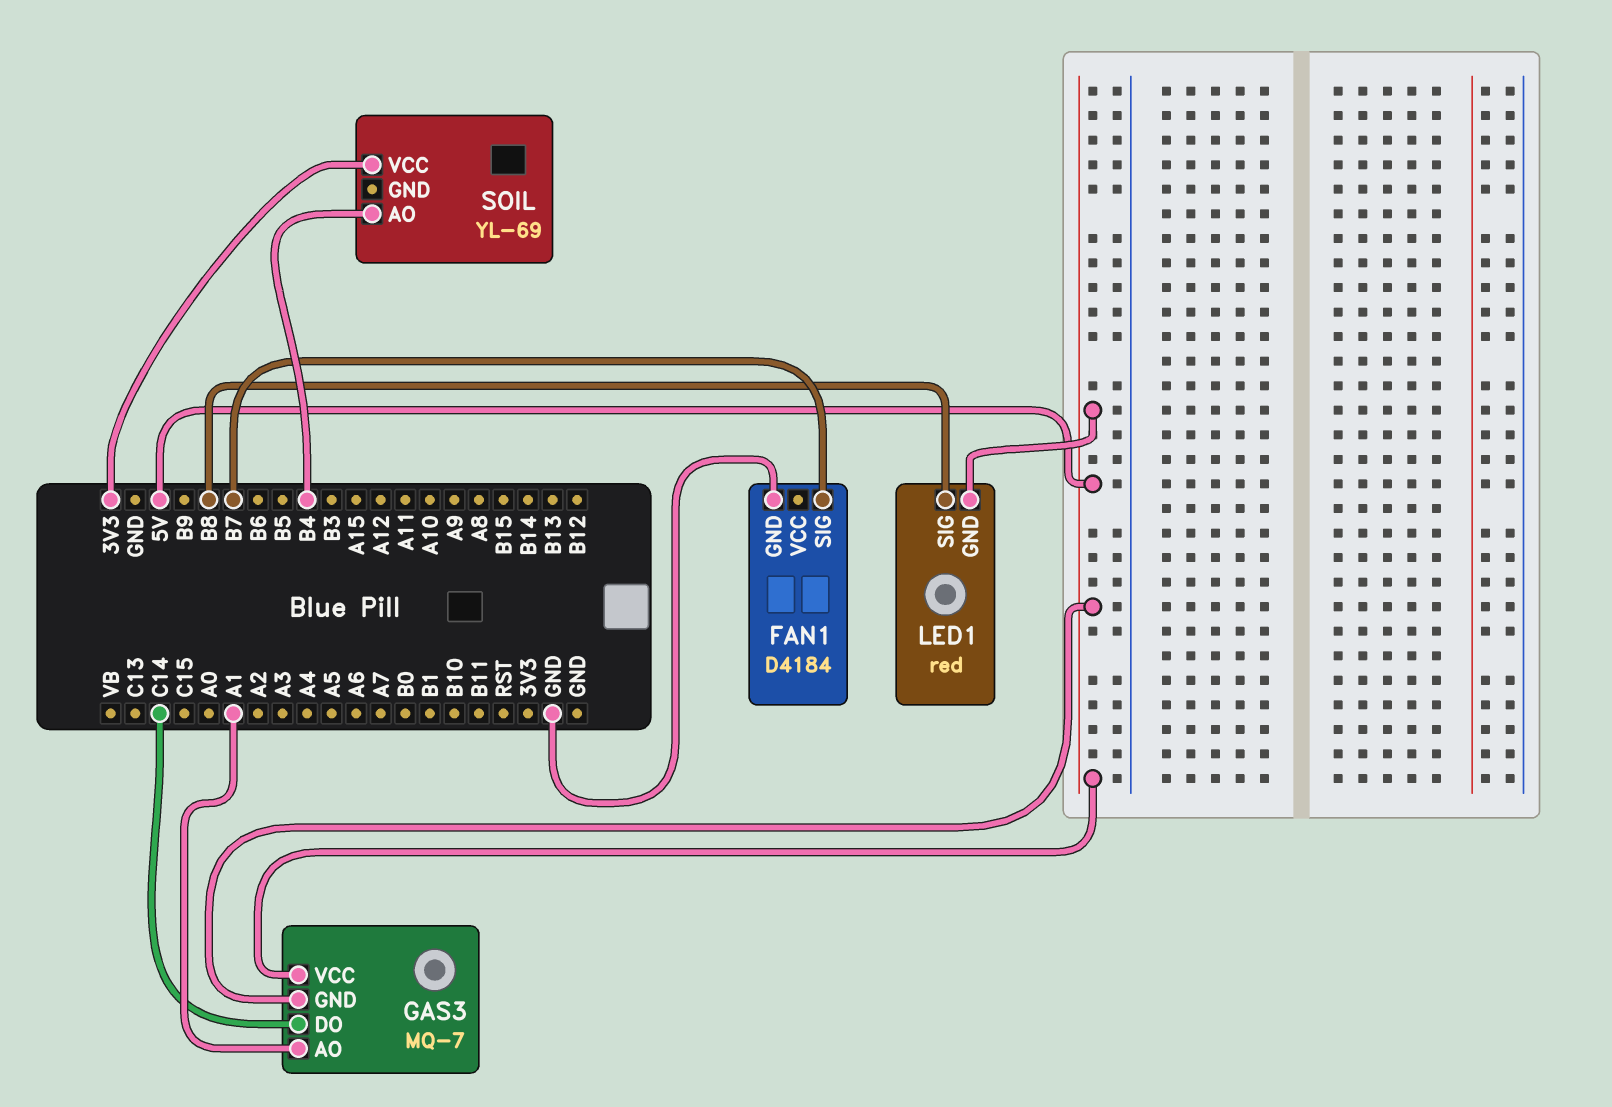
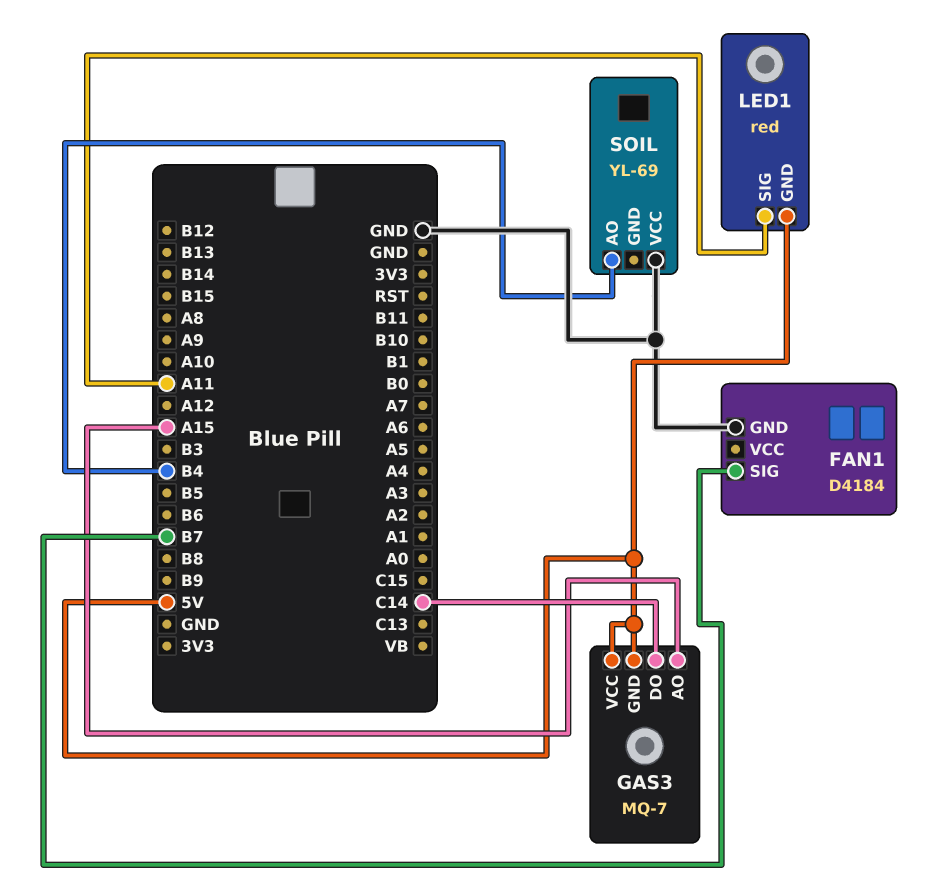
GAS3 pin AO: A1 -> A15
LED1 pin SIG: B8 -> A11
SOIL pin VCC: 3V3 -> GND

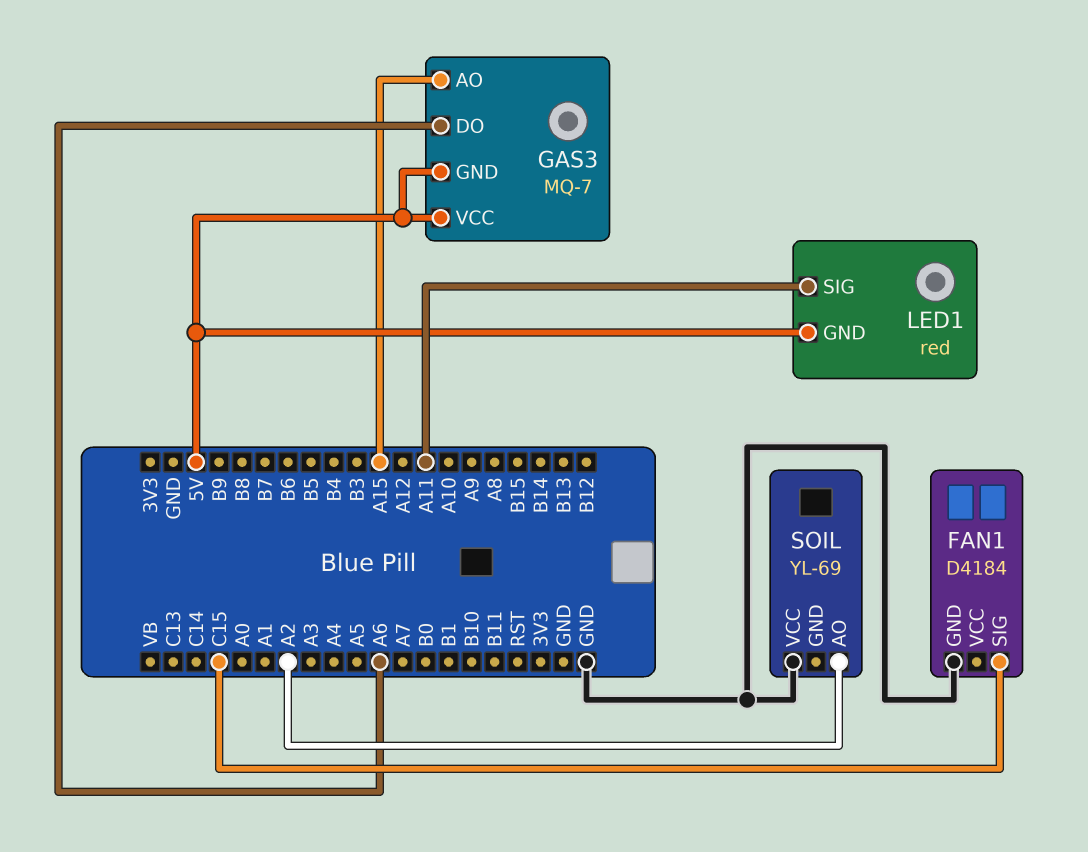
FAN1 pin SIG: B7 -> C15
GAS3 pin DO: C14 -> A6
SOIL pin AO: B4 -> A2

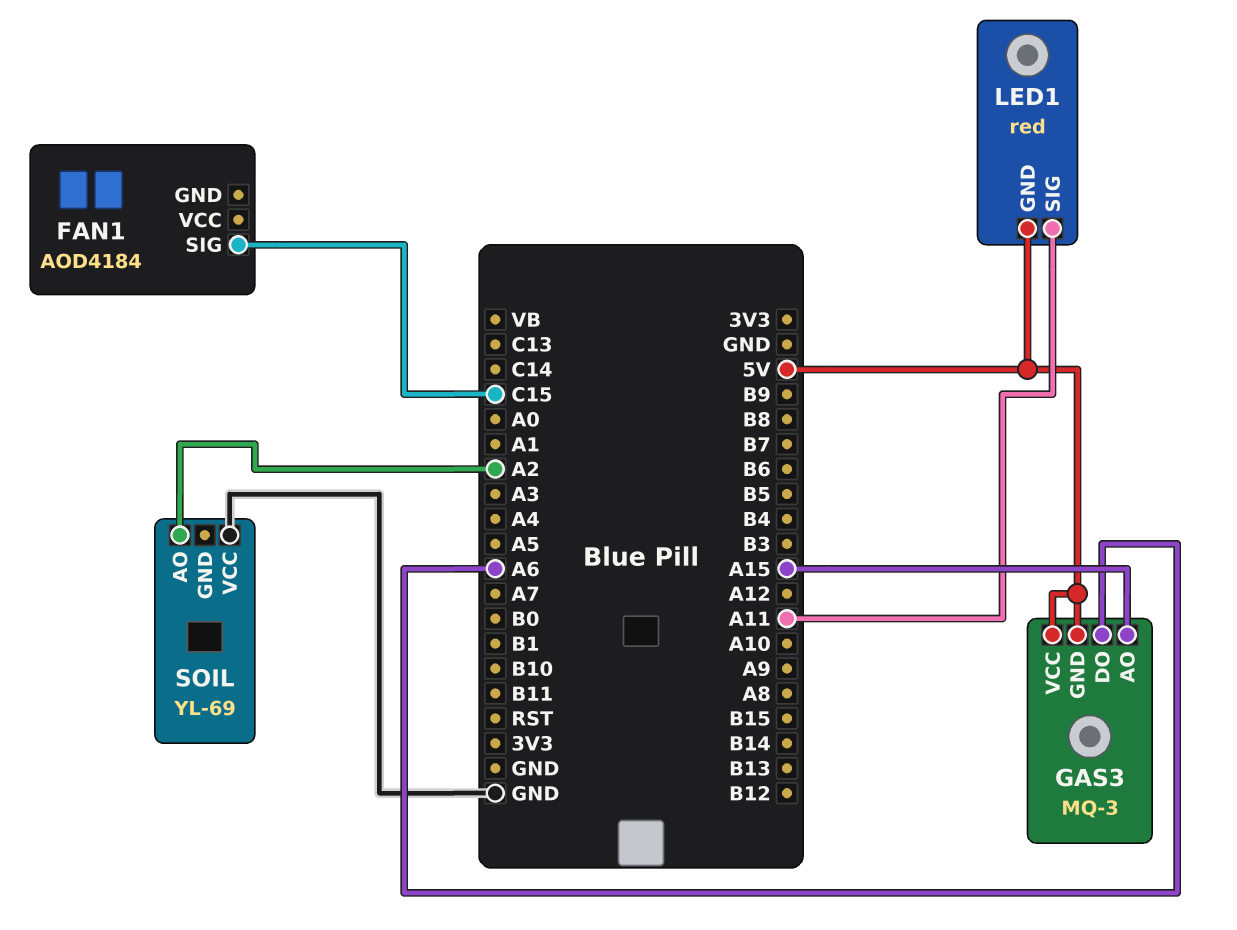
FAN1: D4184 -> AOD4184
FAN1 pin GND: GND -> none
GAS3: MQ-7 -> MQ-3

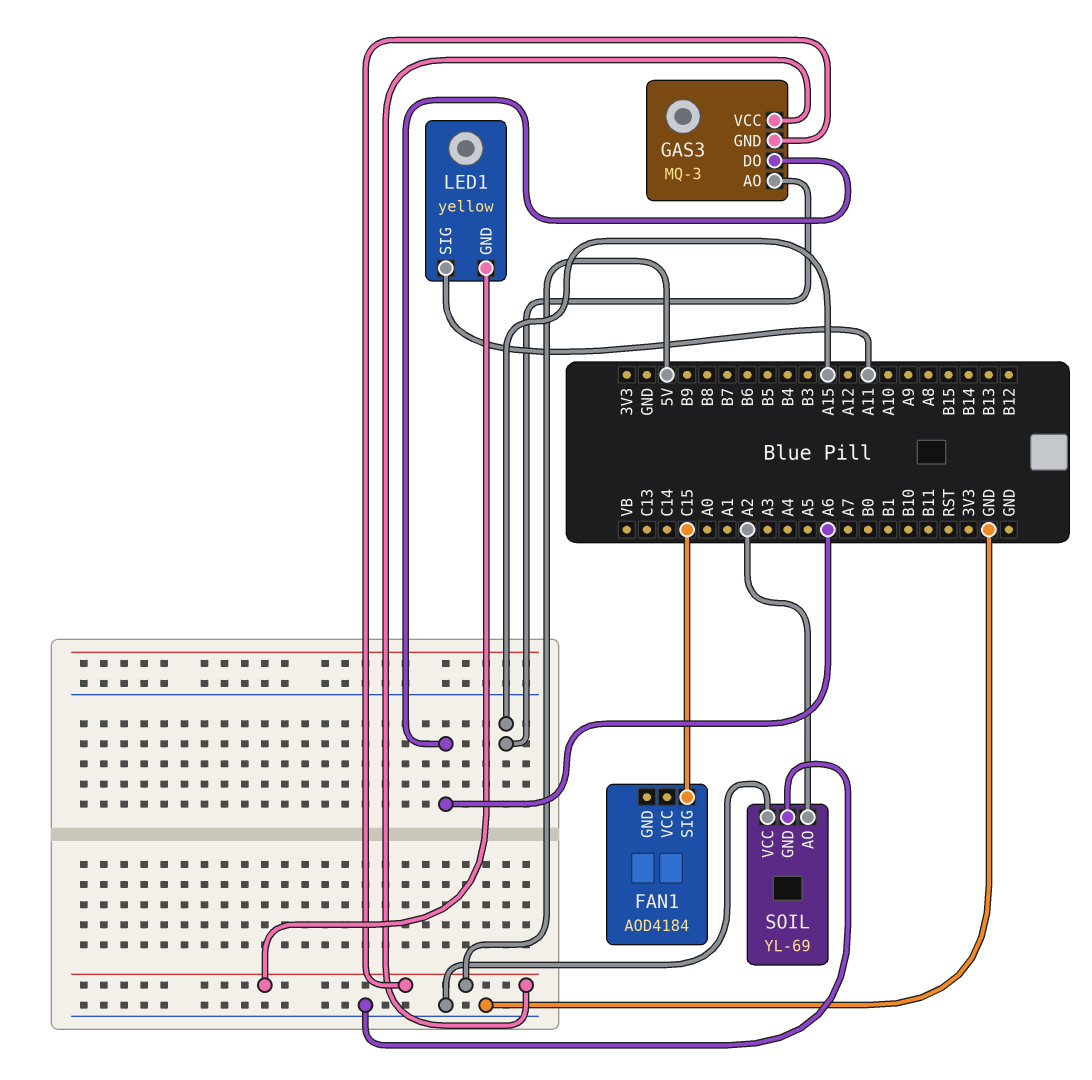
LED1: red -> yellow
SOIL pin GND: none -> GND

